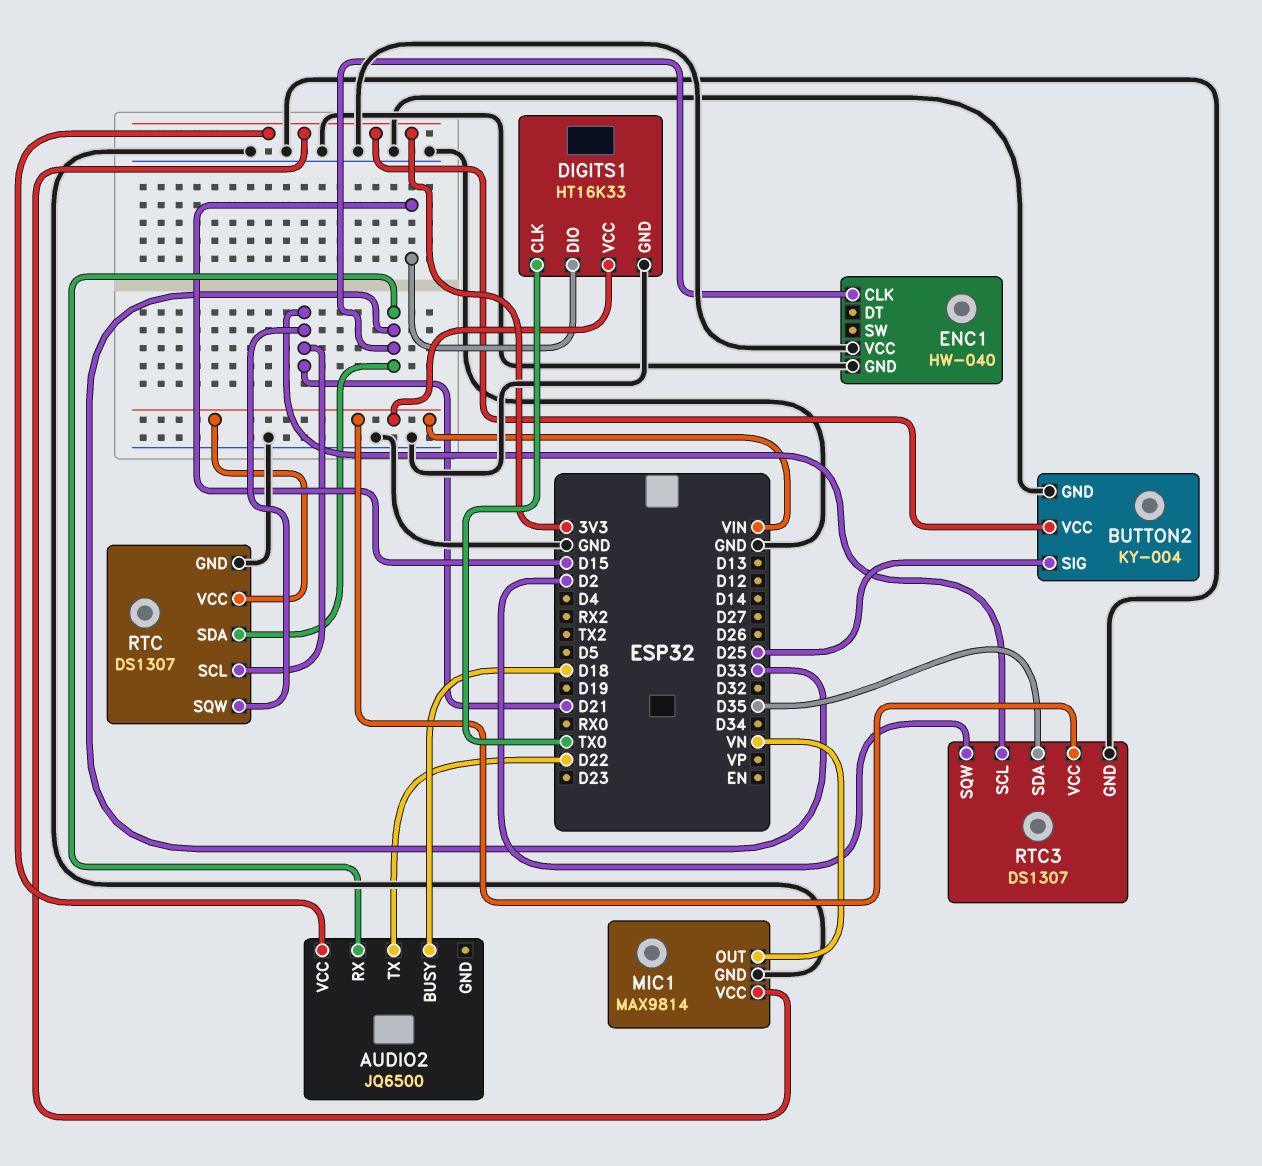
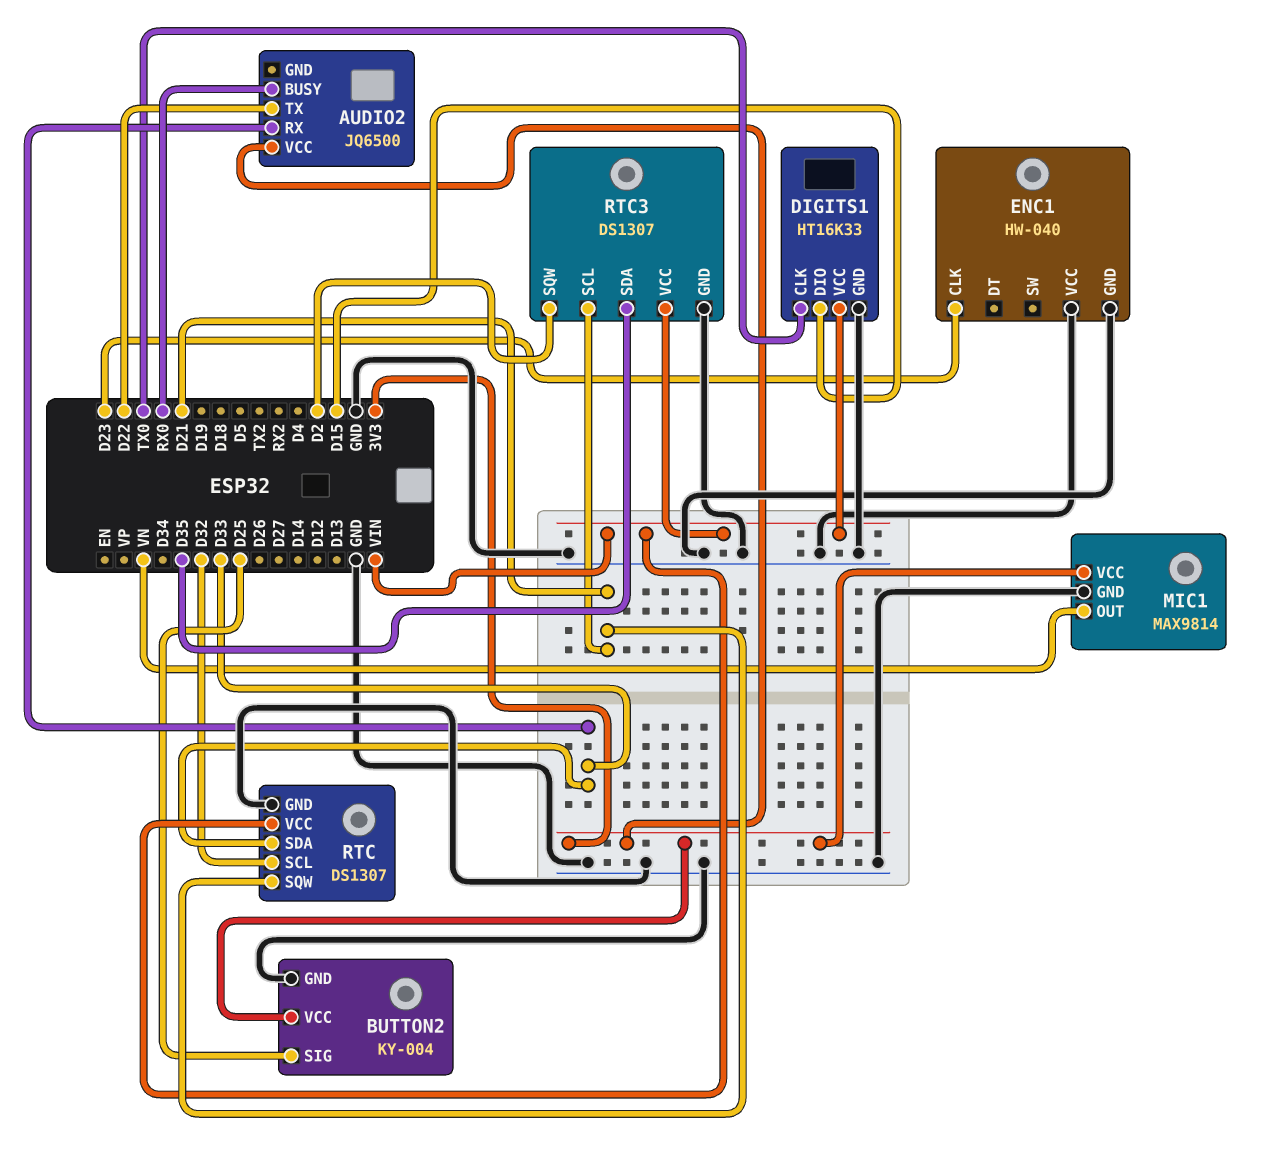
AUDIO2 pin BUSY: D18 -> RX0
ENC1 pin CLK: D33 -> D23
RTC pin SCL: D21 -> D32

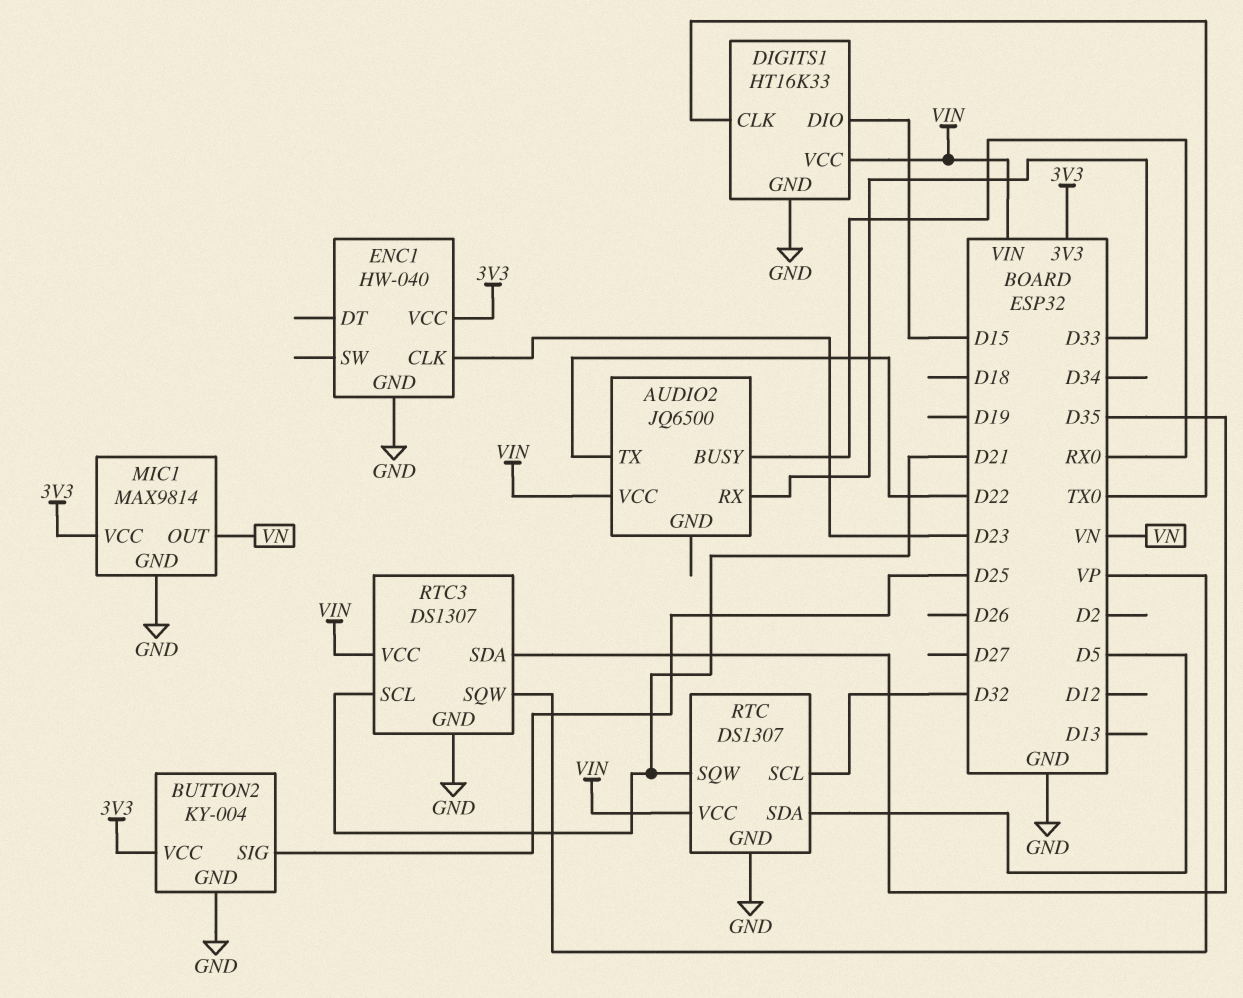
AUDIO2 pin VCC: 3V3 -> VIN
ENC1 pin VCC: GND -> 3V3
RTC pin SDA: D33 -> D5
RTC3 pin SQW: D2 -> VP

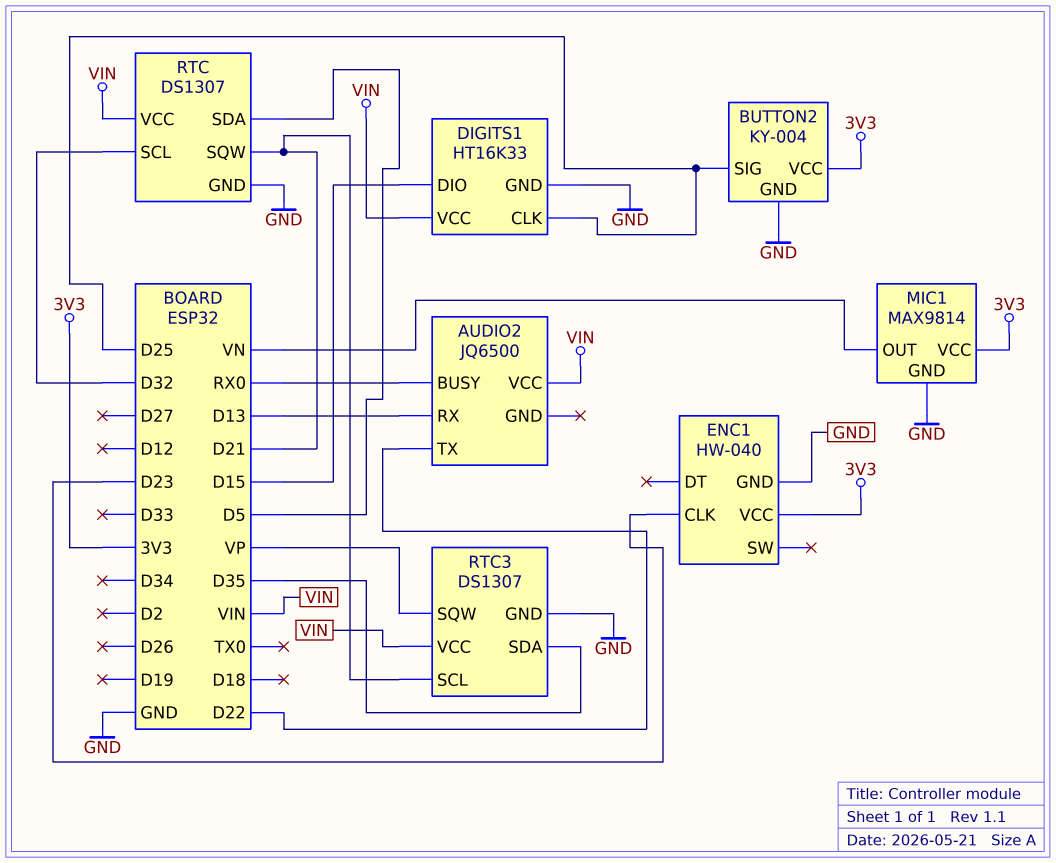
AUDIO2 pin RX: D33 -> D13
DIGITS1 pin CLK: TX0 -> D25

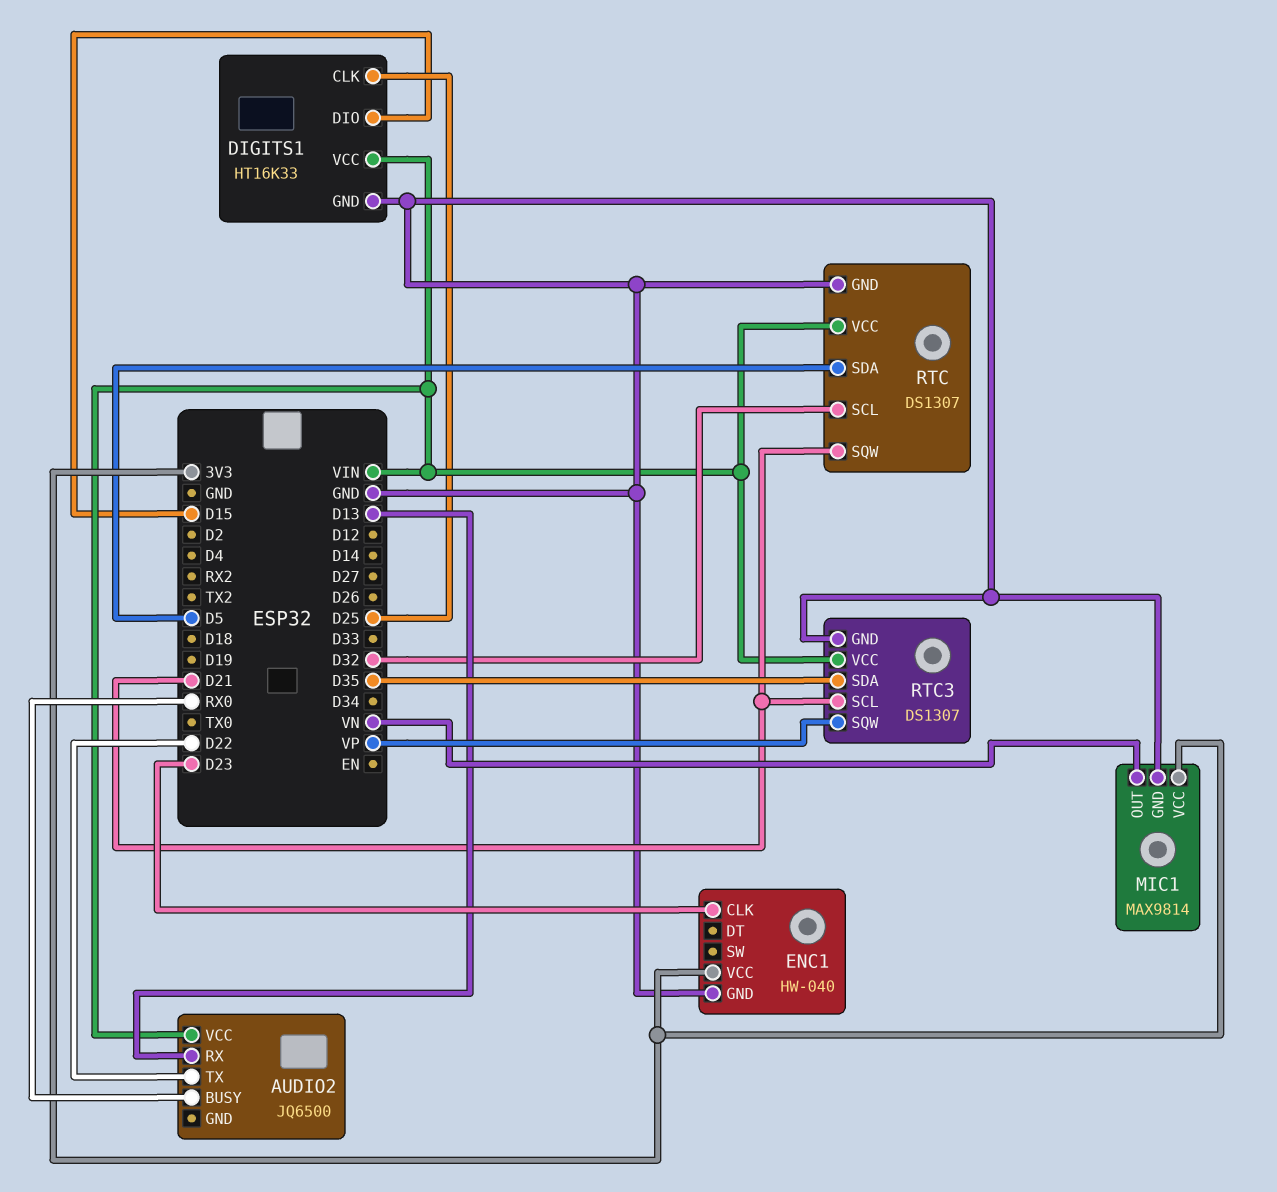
BUTTON2: KY-004 -> none
BUTTON2 pin GND: GND -> none
BUTTON2 pin SIG: D25 -> none
BUTTON2 pin VCC: 3V3 -> none

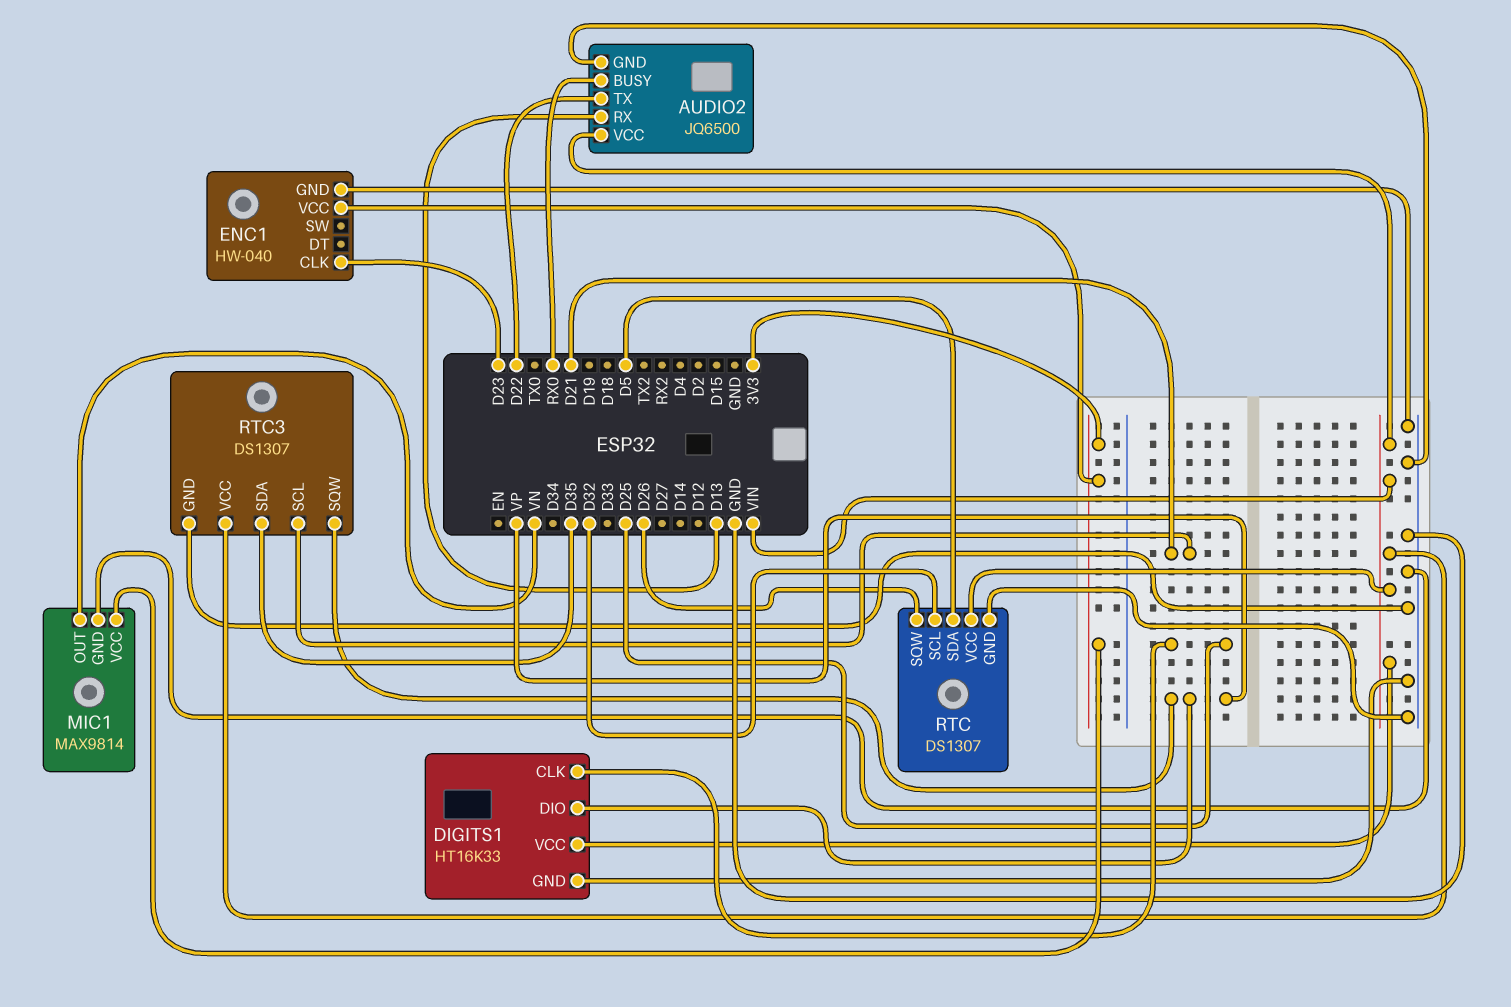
AUDIO2 pin GND: none -> GND
DIGITS1 pin DIO: D15 -> VP
RTC pin SQW: D21 -> D26

